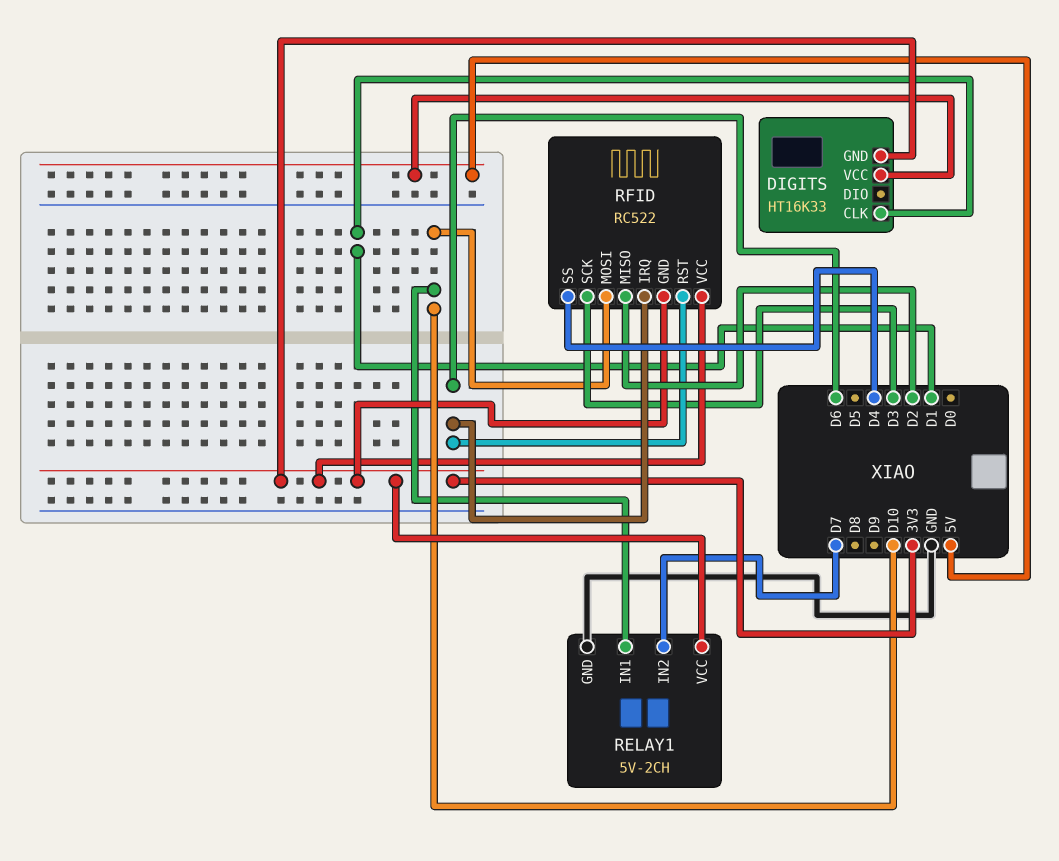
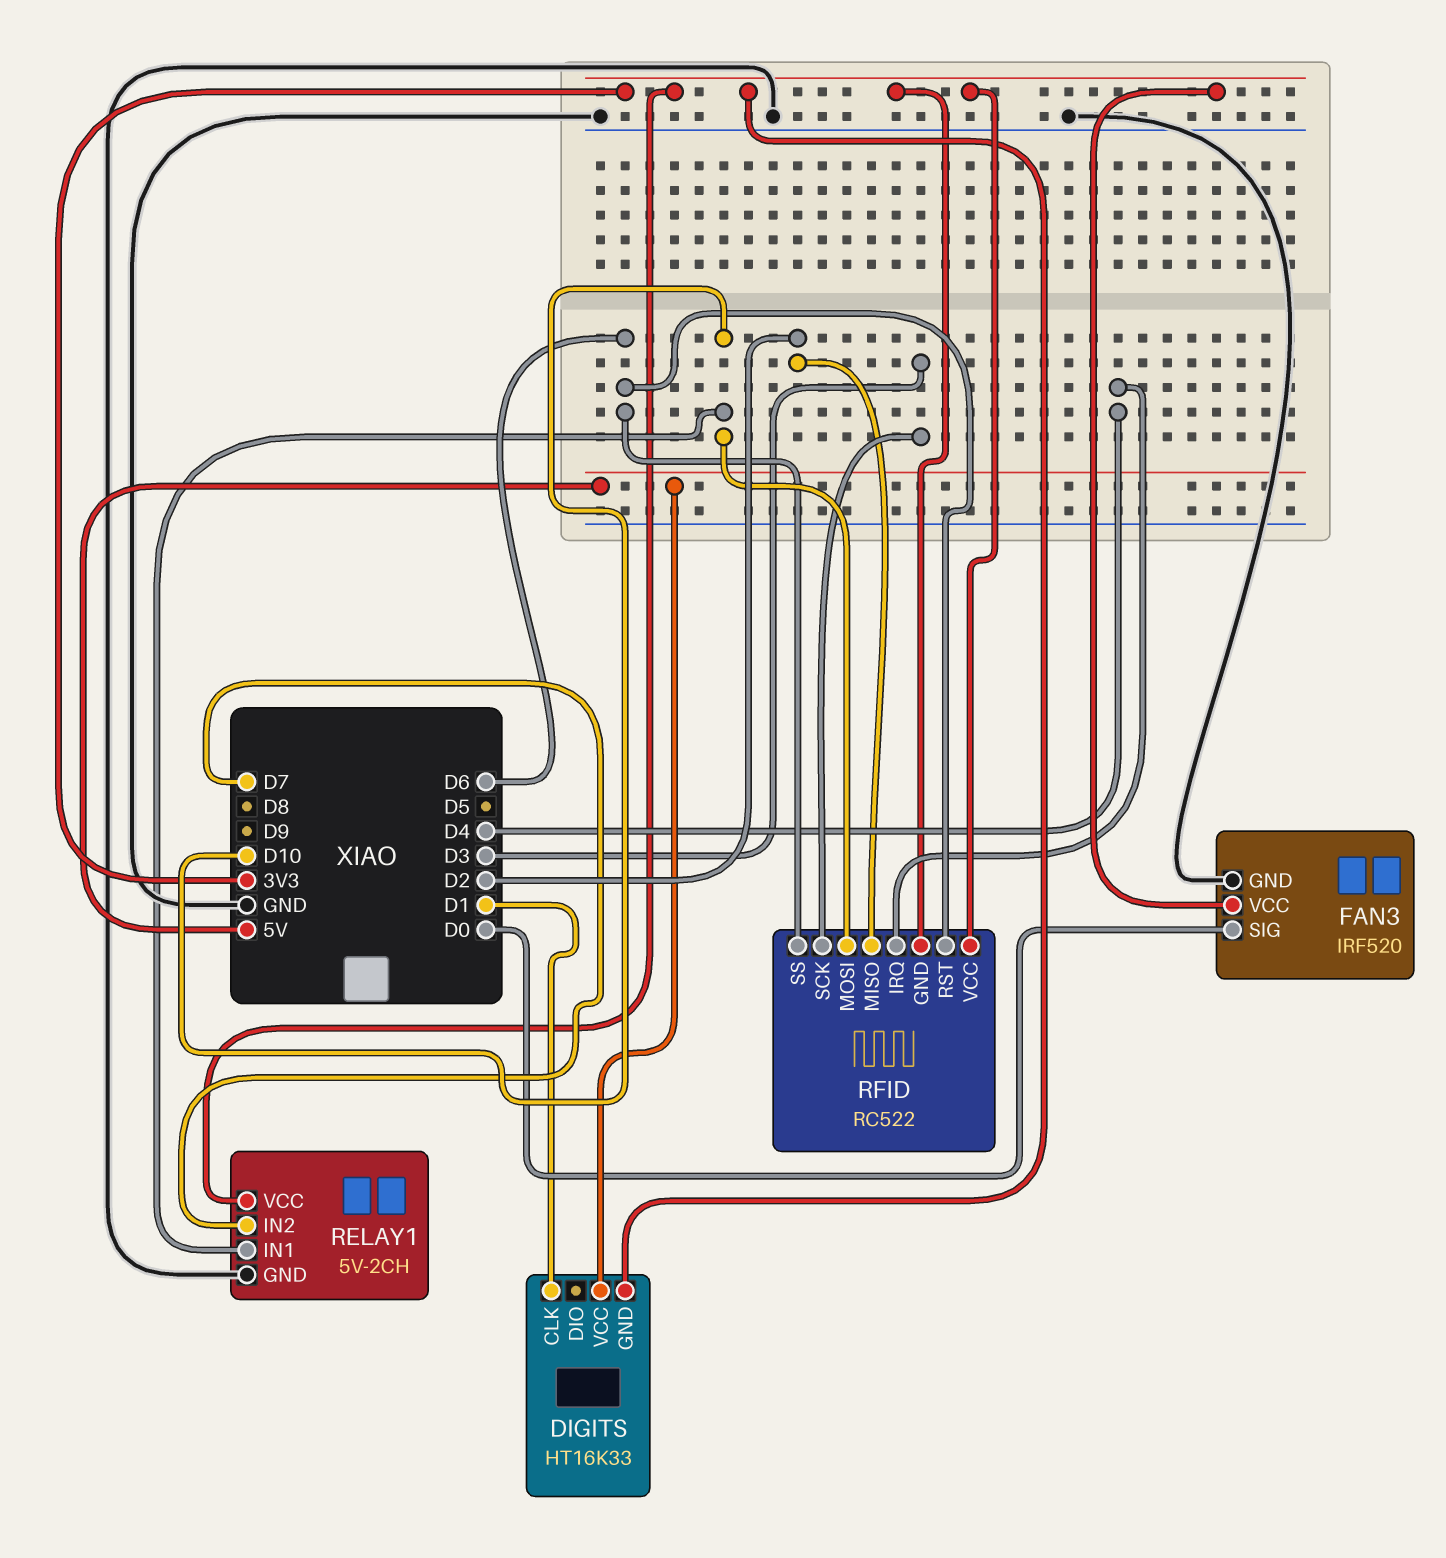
FAN3: none -> IRF520
FAN3 pin GND: none -> GND
FAN3 pin SIG: none -> D0
FAN3 pin VCC: none -> 3V3
RFID pin IRQ: D6 -> D4
RFID pin SS: D4 -> D6

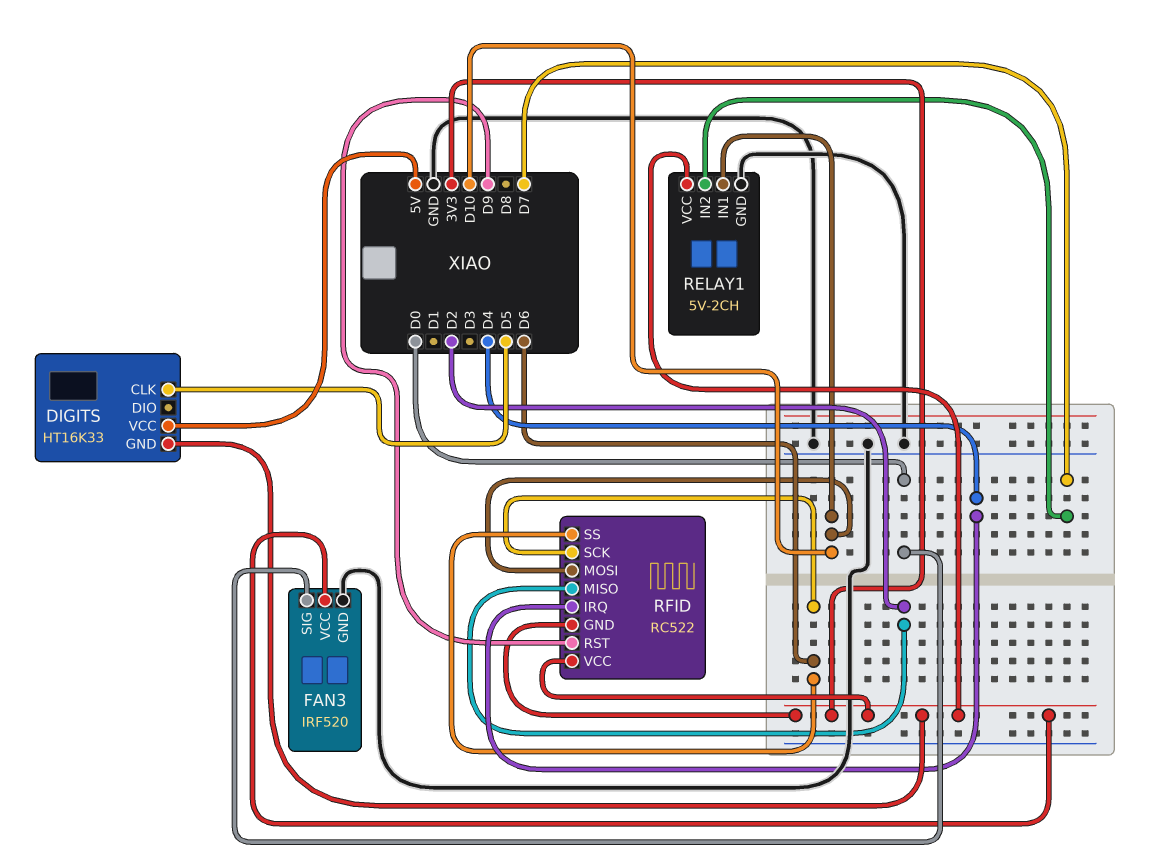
DIGITS pin CLK: D1 -> D5
RFID pin RST: D6 -> D9
RFID pin SCK: D3 -> D6

